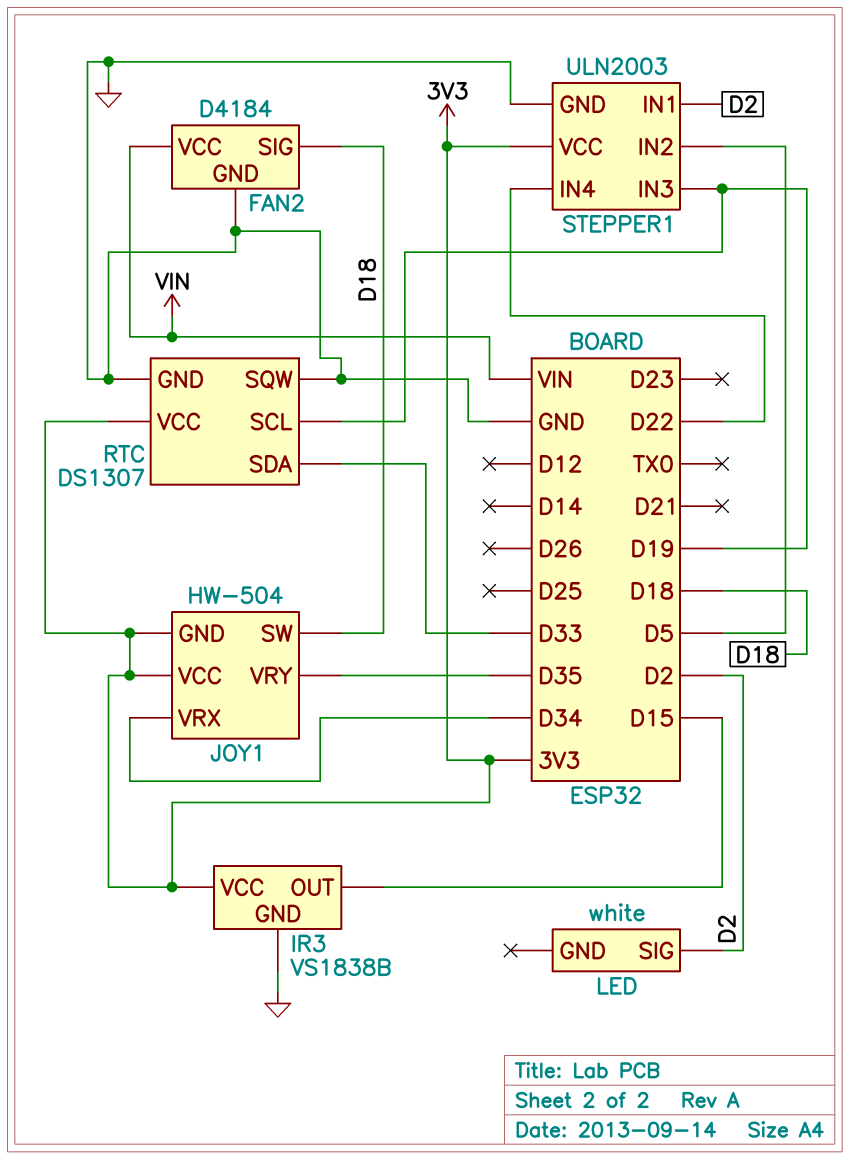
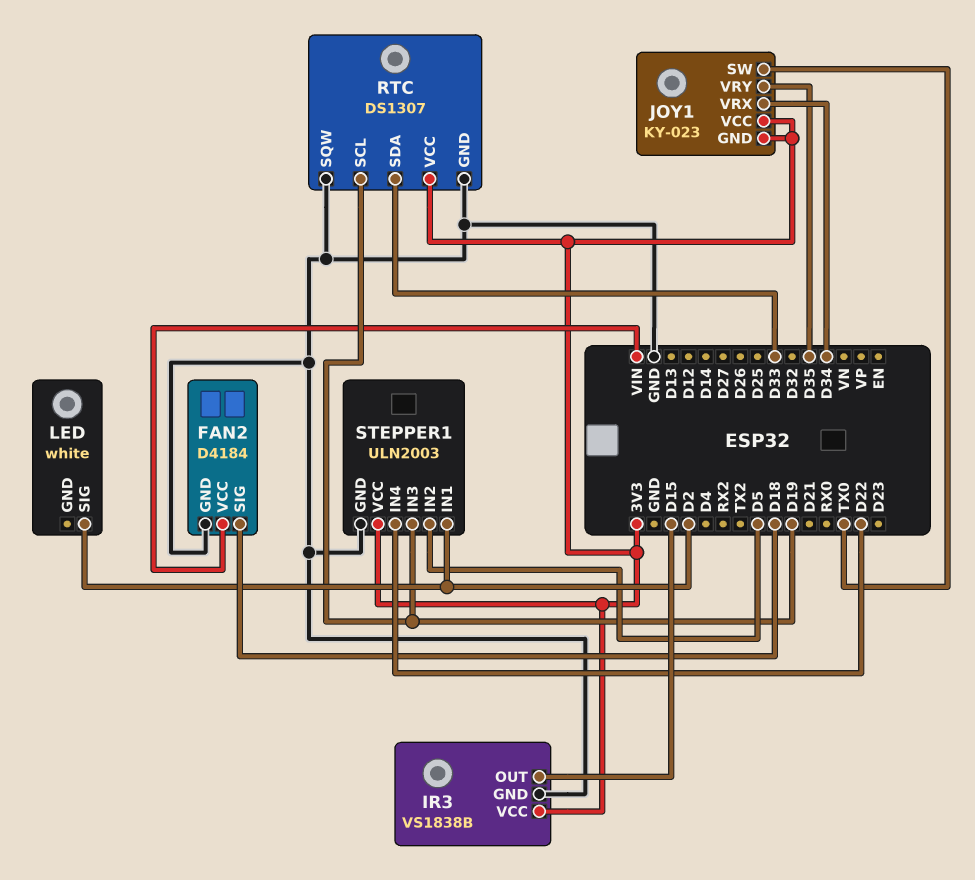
JOY1: HW-504 -> KY-023
JOY1 pin SW: D18 -> TX0

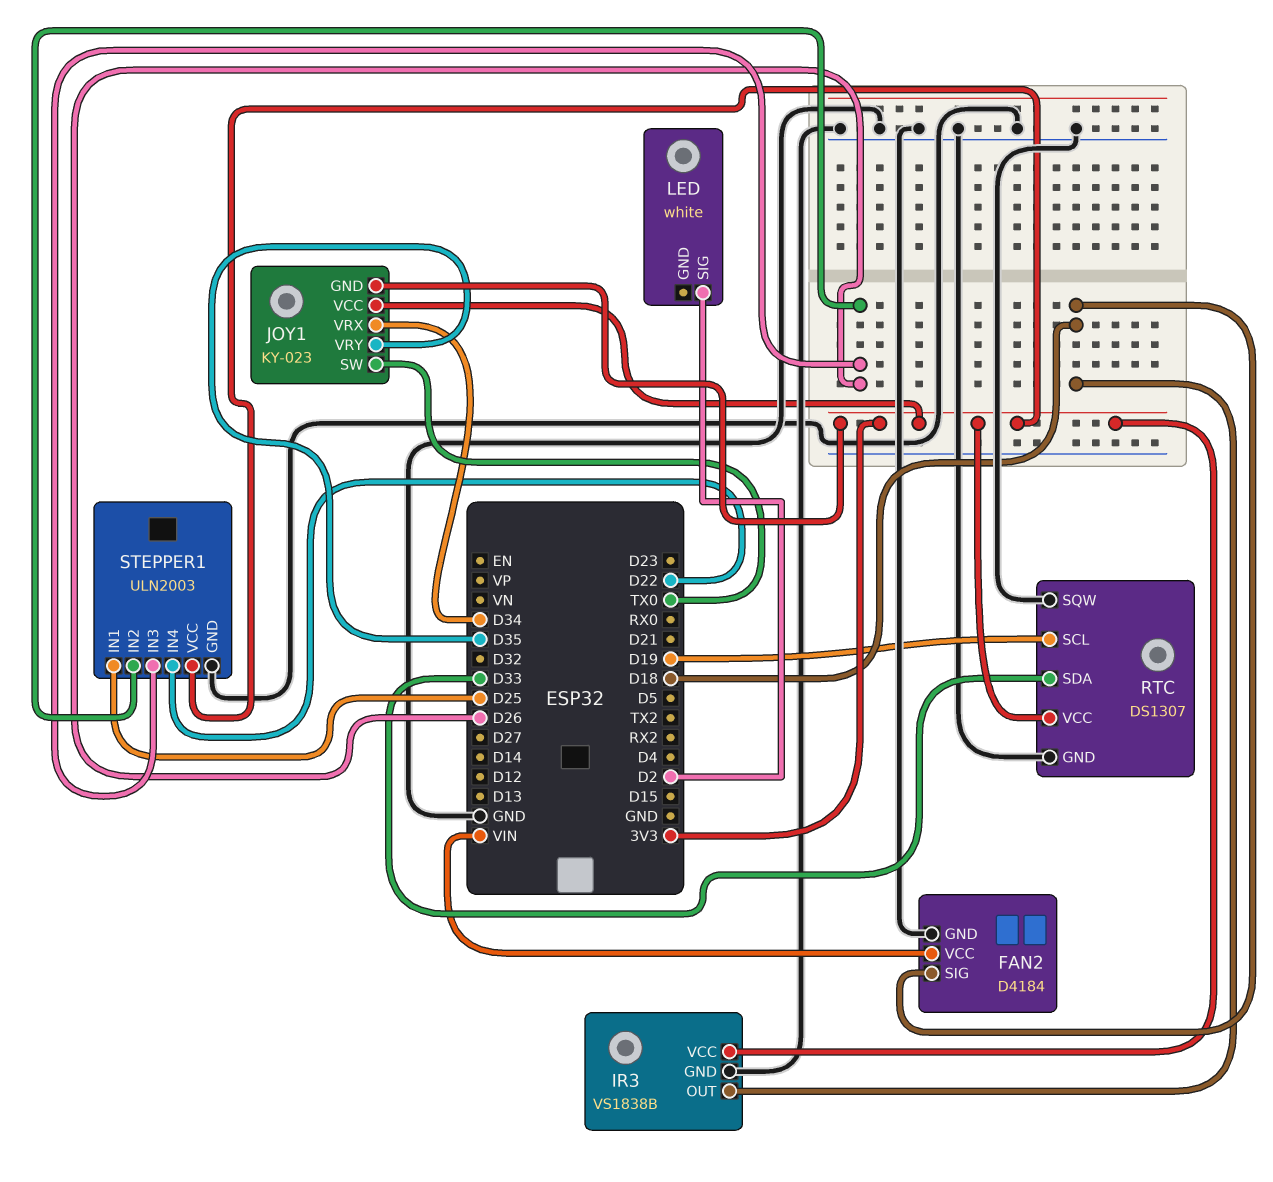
IR3 pin OUT: D15 -> D18
STEPPER1 pin IN1: D2 -> D25
STEPPER1 pin IN2: D5 -> D26
STEPPER1 pin IN3: D19 -> D26

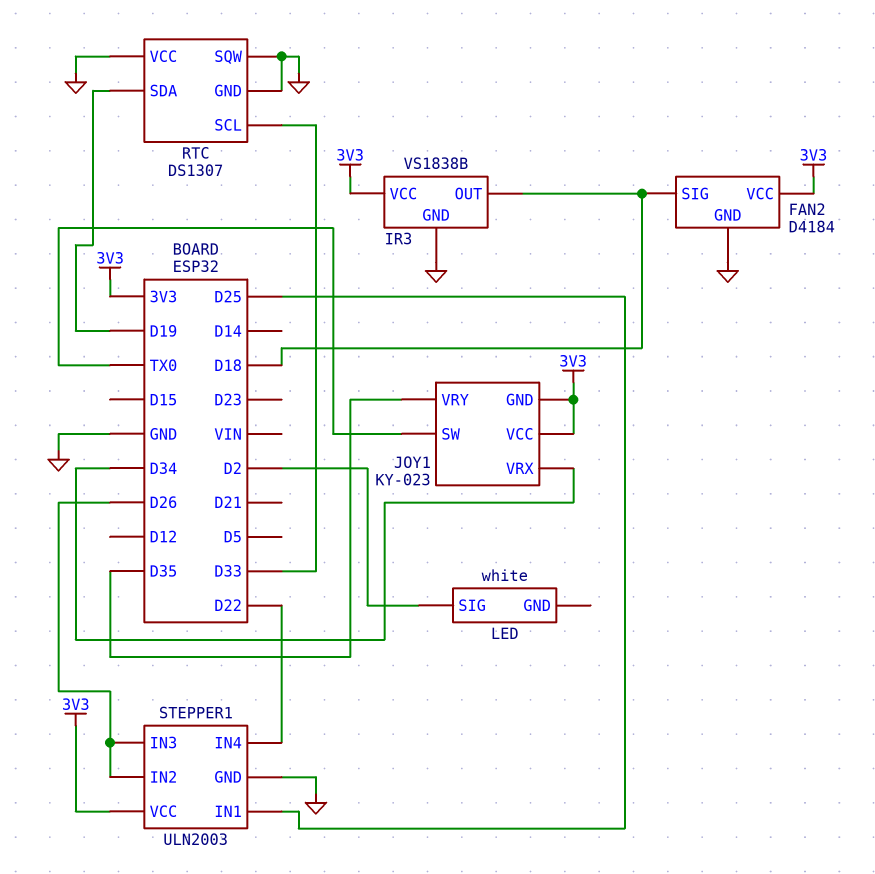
FAN2 pin VCC: VIN -> 3V3
RTC pin SCL: D19 -> D33
RTC pin SDA: D33 -> D19
RTC pin VCC: 3V3 -> GND

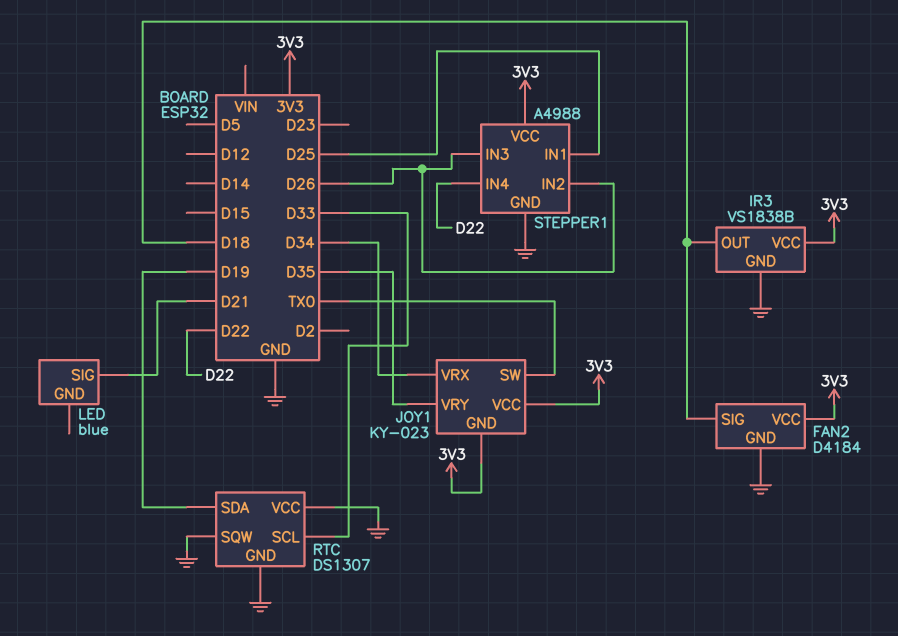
LED: white -> blue
LED pin SIG: D2 -> D21
STEPPER1: ULN2003 -> A4988

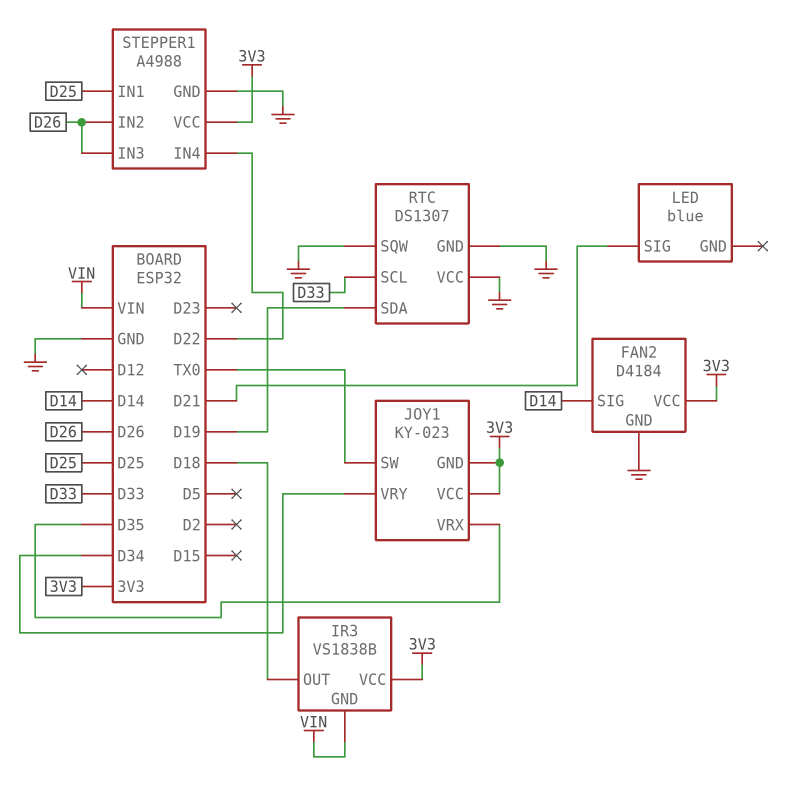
FAN2 pin SIG: D18 -> D14
IR3 pin GND: GND -> VIN
JOY1 pin VRX: D34 -> D35
JOY1 pin VRY: D35 -> D34

